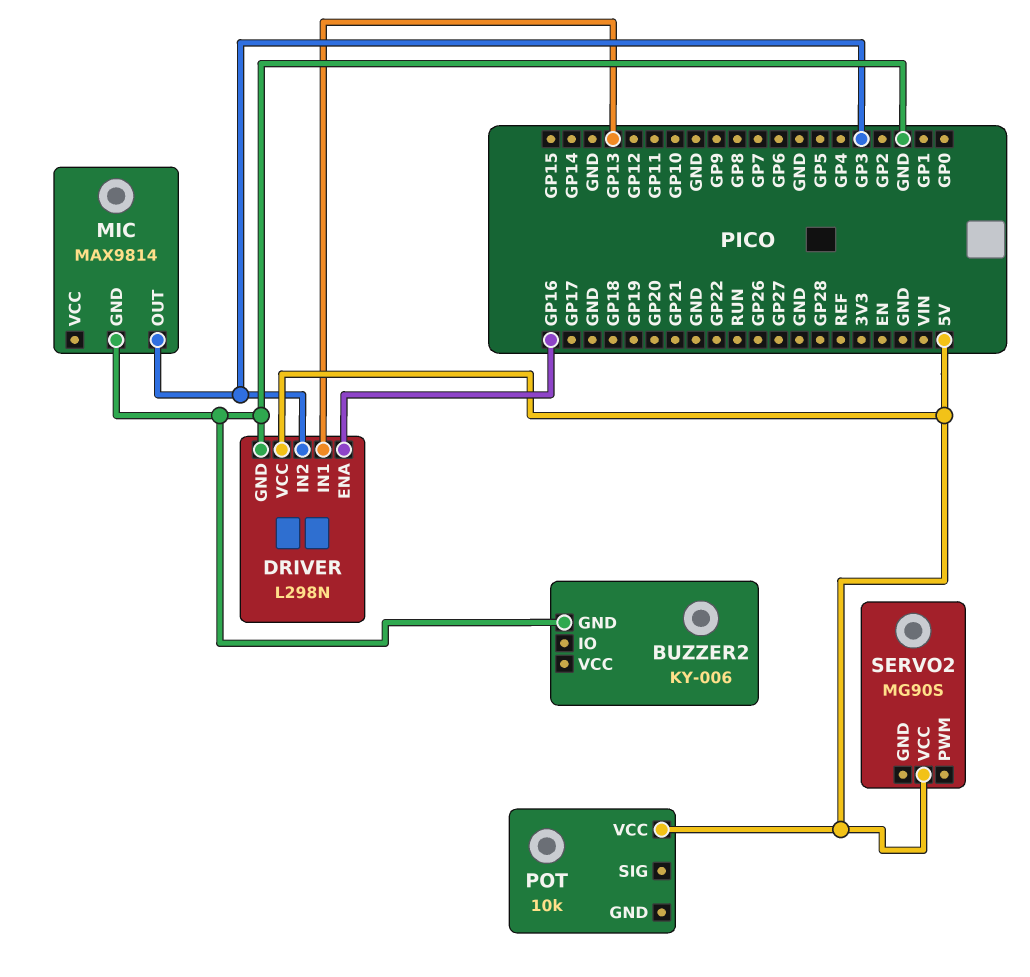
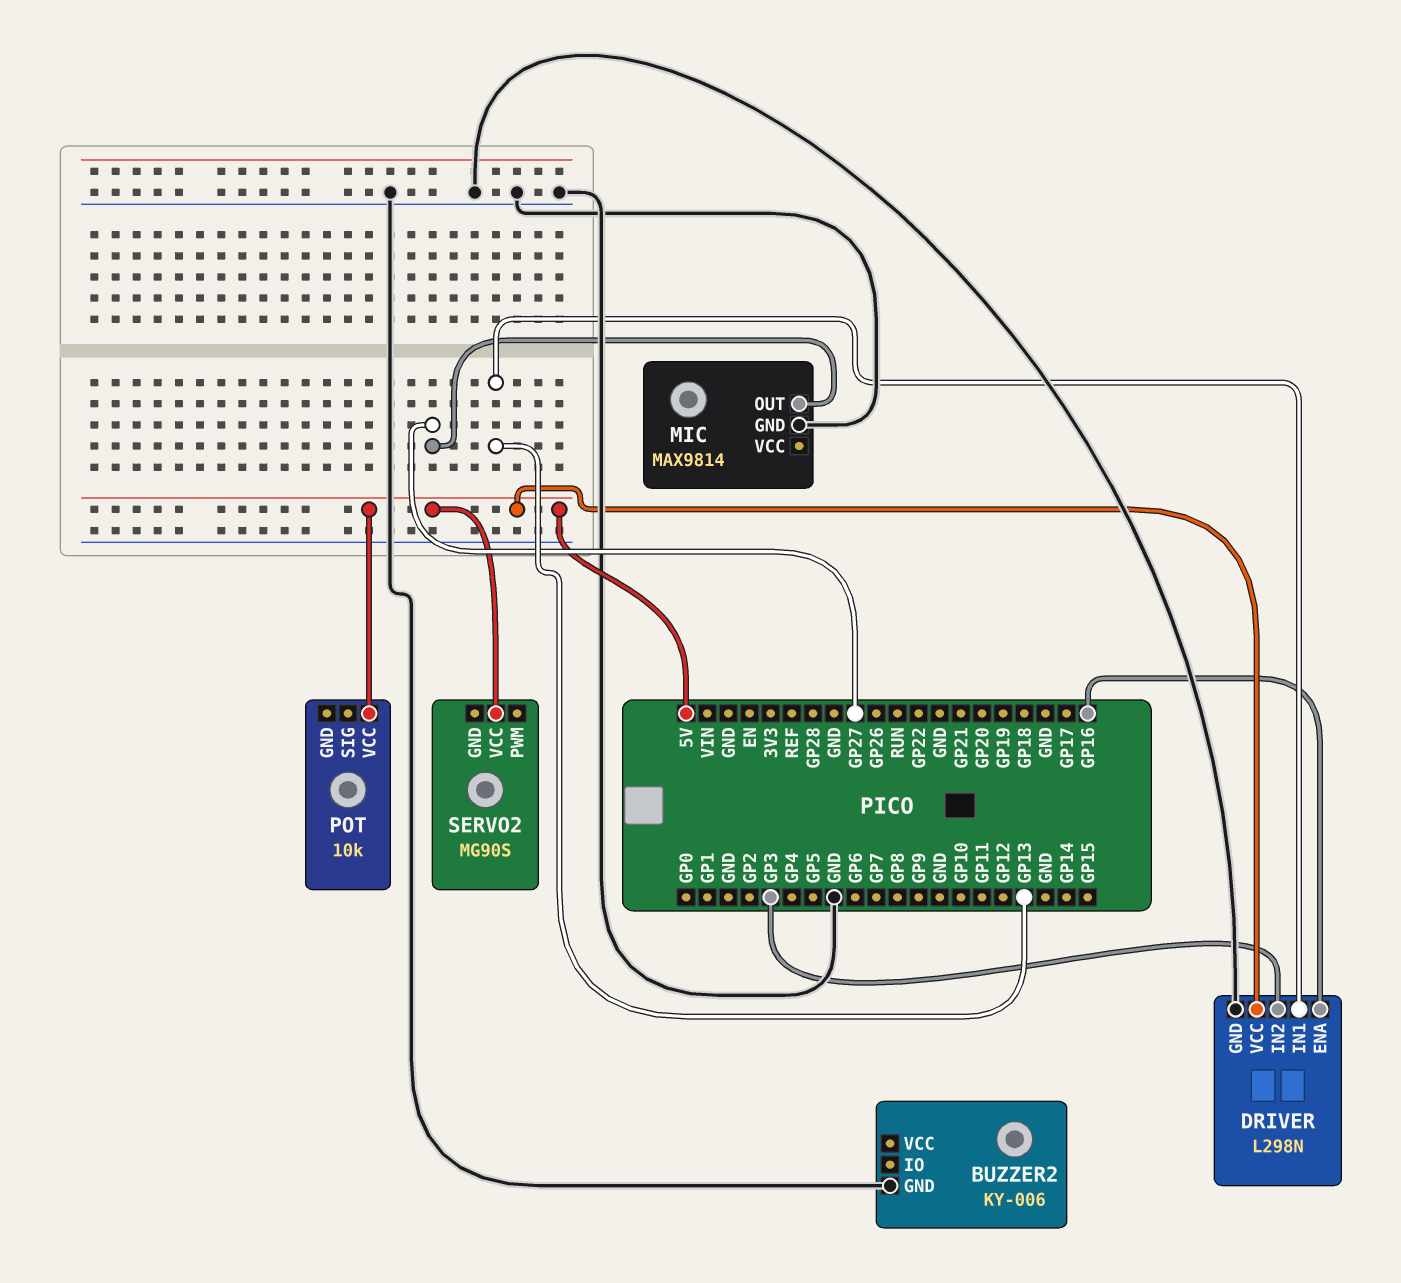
MIC pin OUT: GP3 -> GP27

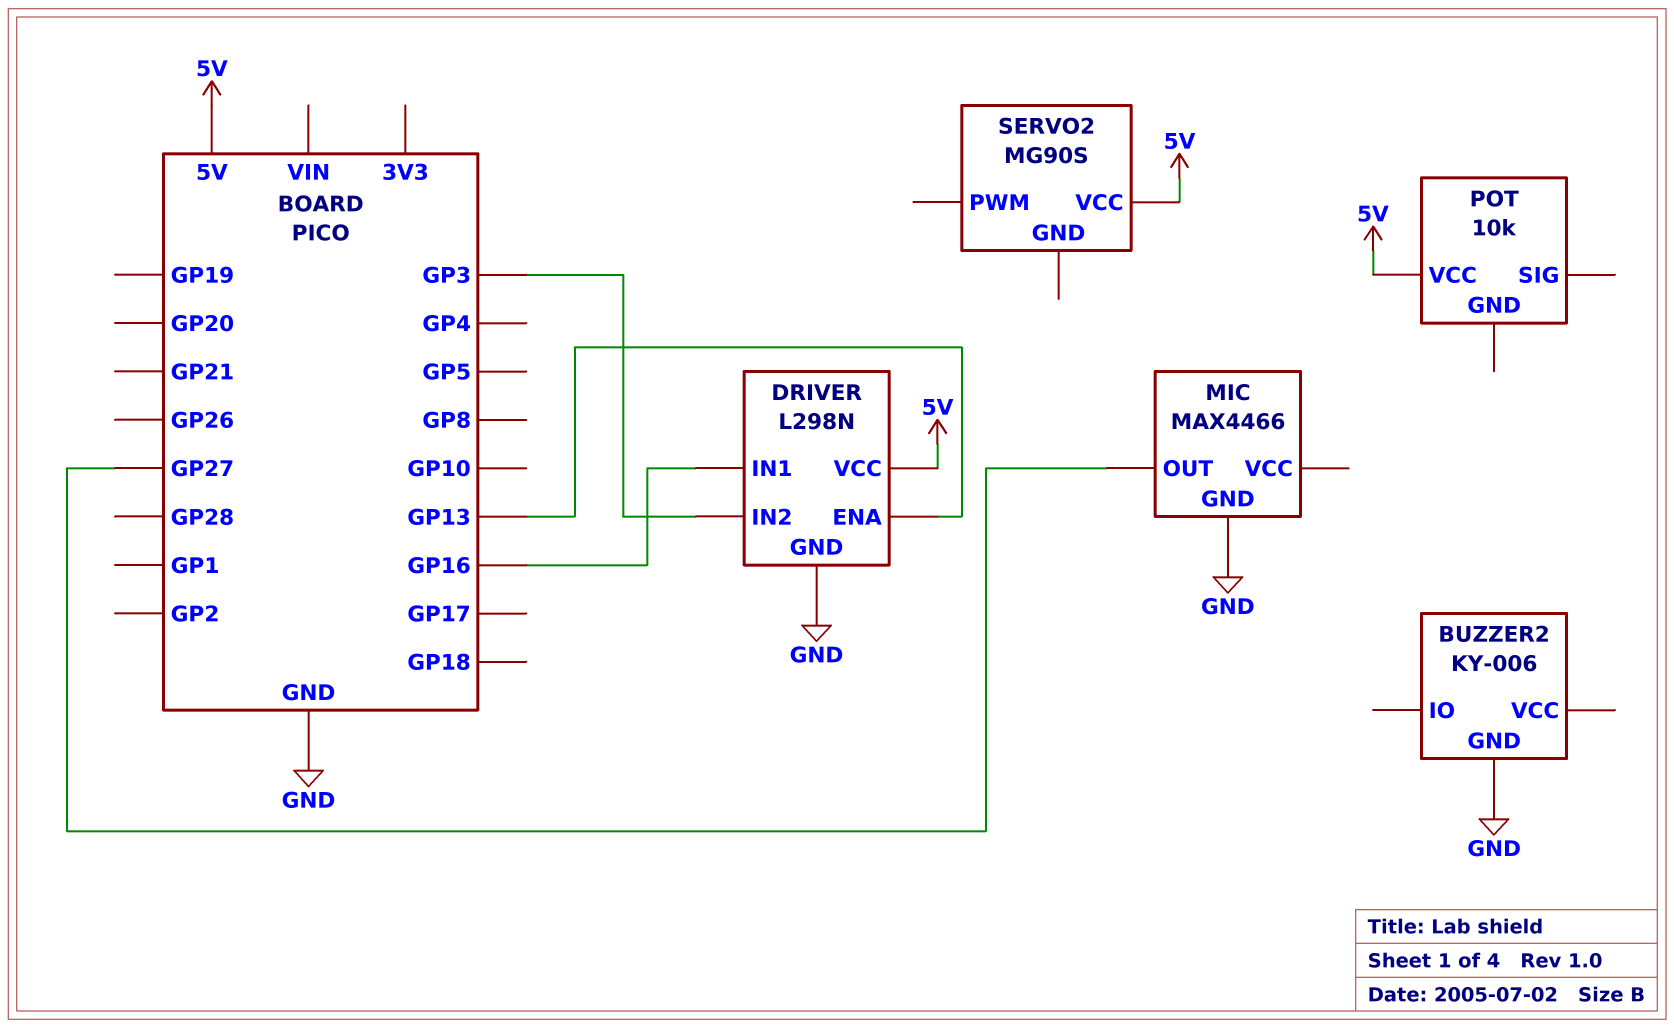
DRIVER pin ENA: GP16 -> GP13
DRIVER pin IN1: GP13 -> GP16
MIC: MAX9814 -> MAX4466

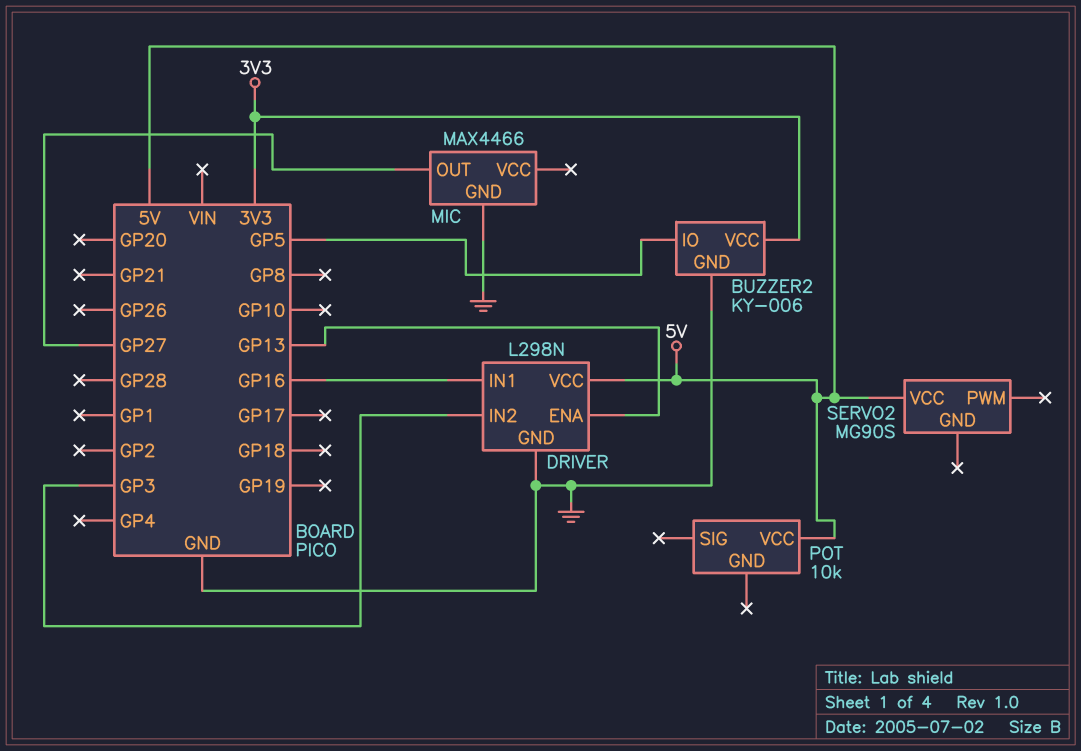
BUZZER2 pin IO: none -> GP5
BUZZER2 pin VCC: none -> 3V3

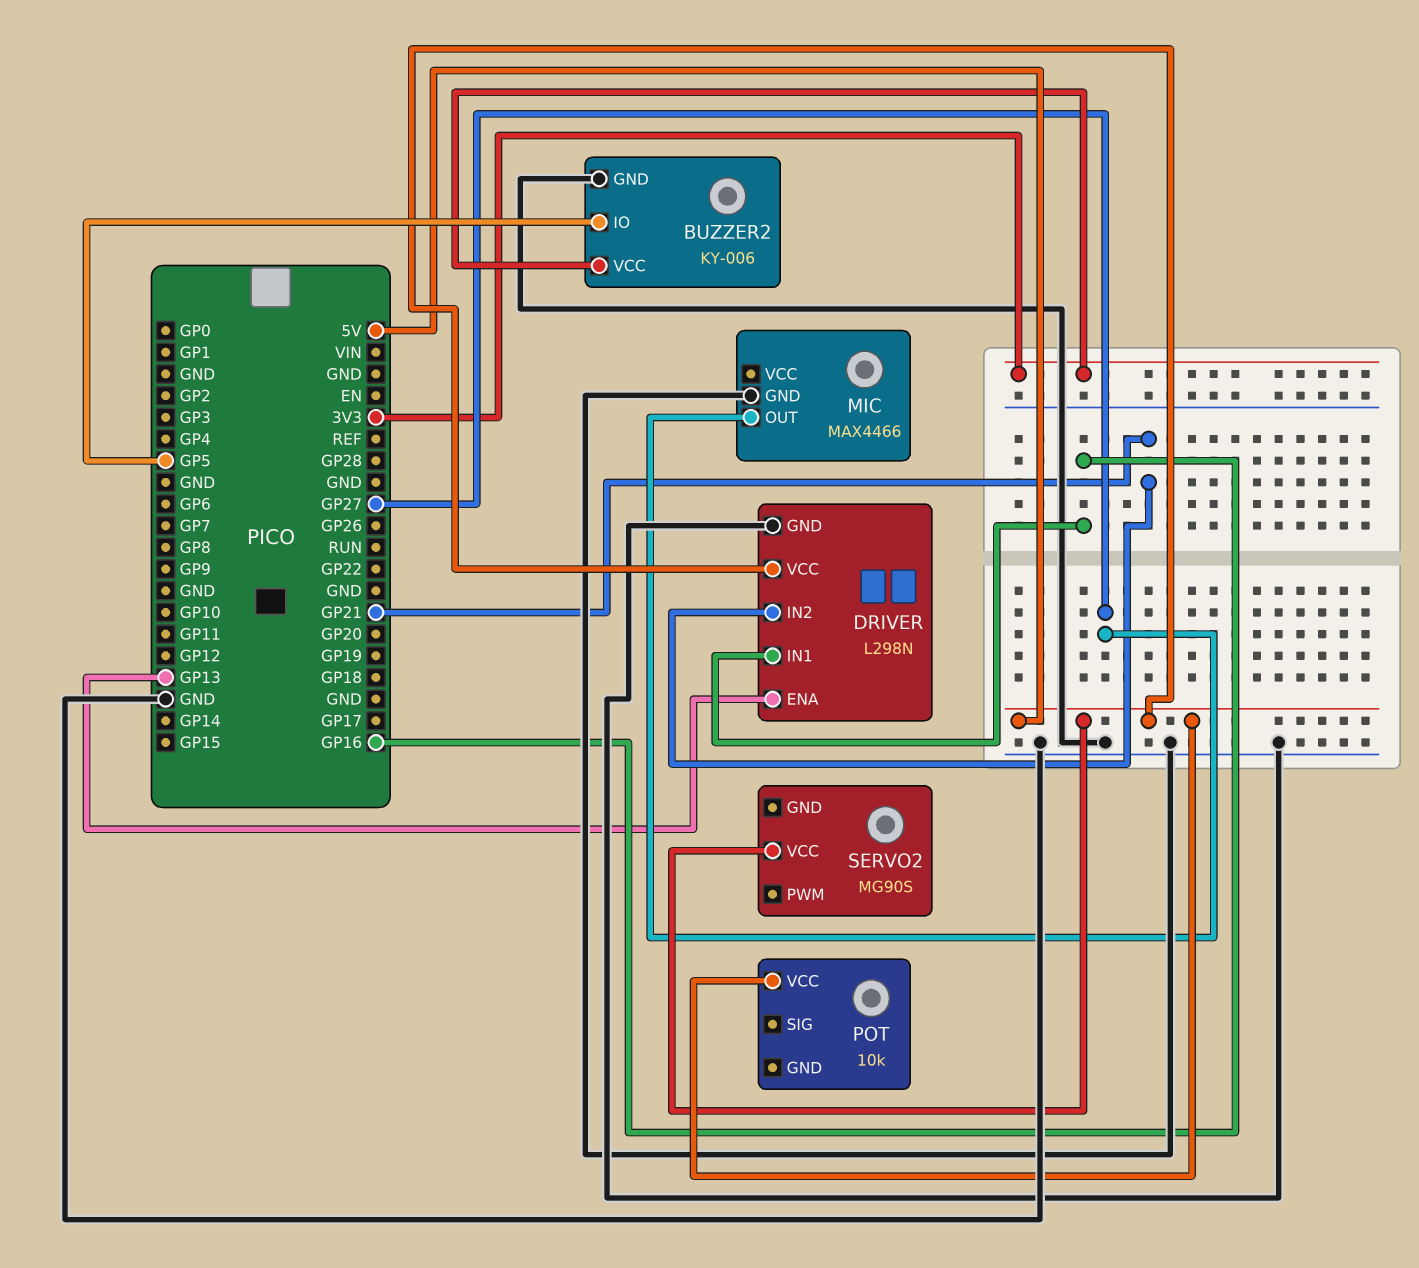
DRIVER pin IN2: GP3 -> GP21

